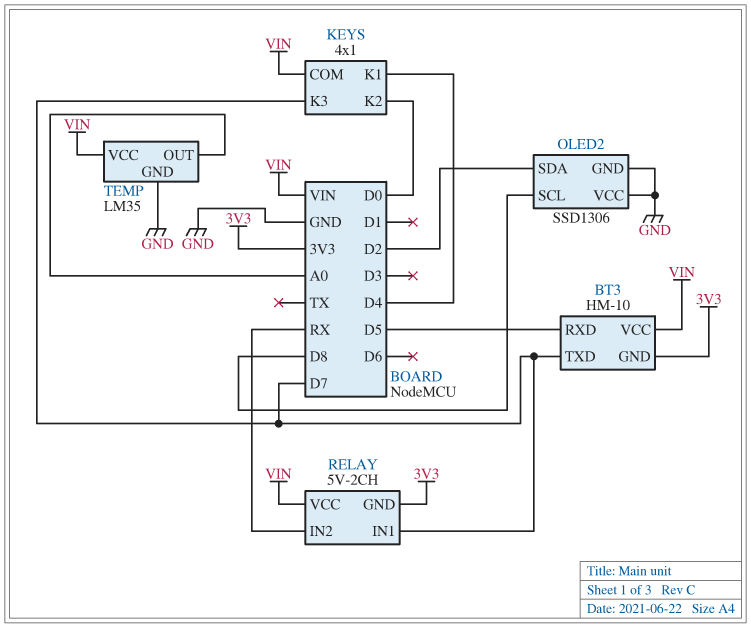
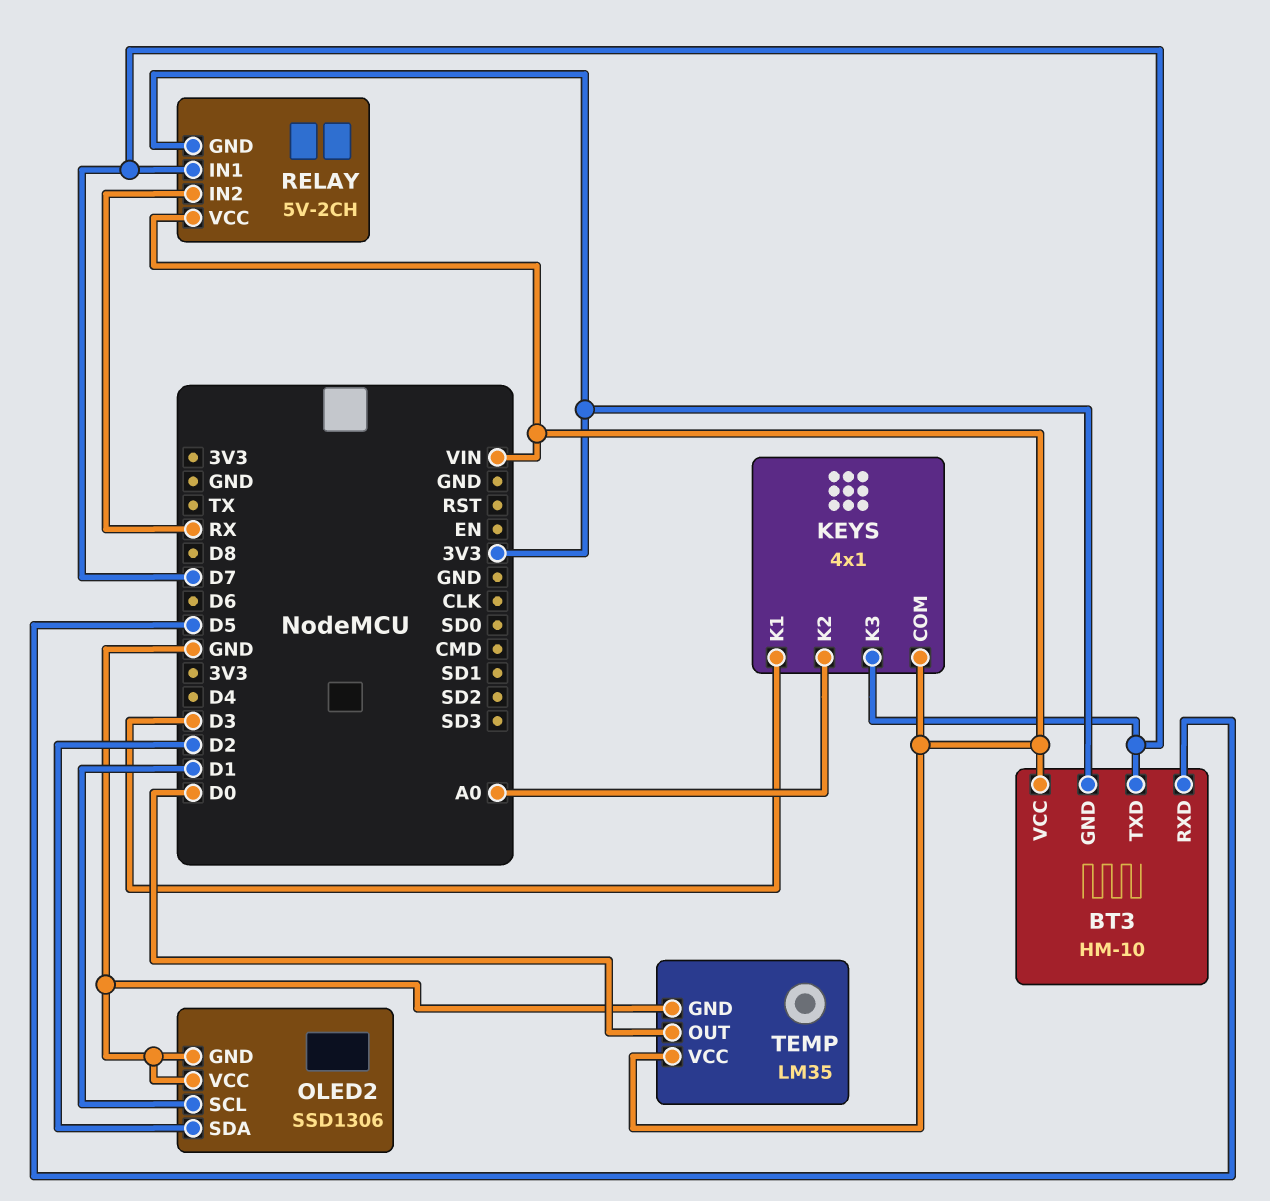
KEYS pin K1: D4 -> D3
KEYS pin K2: D0 -> A0
OLED2 pin SCL: D8 -> D1
TEMP pin OUT: A0 -> D0

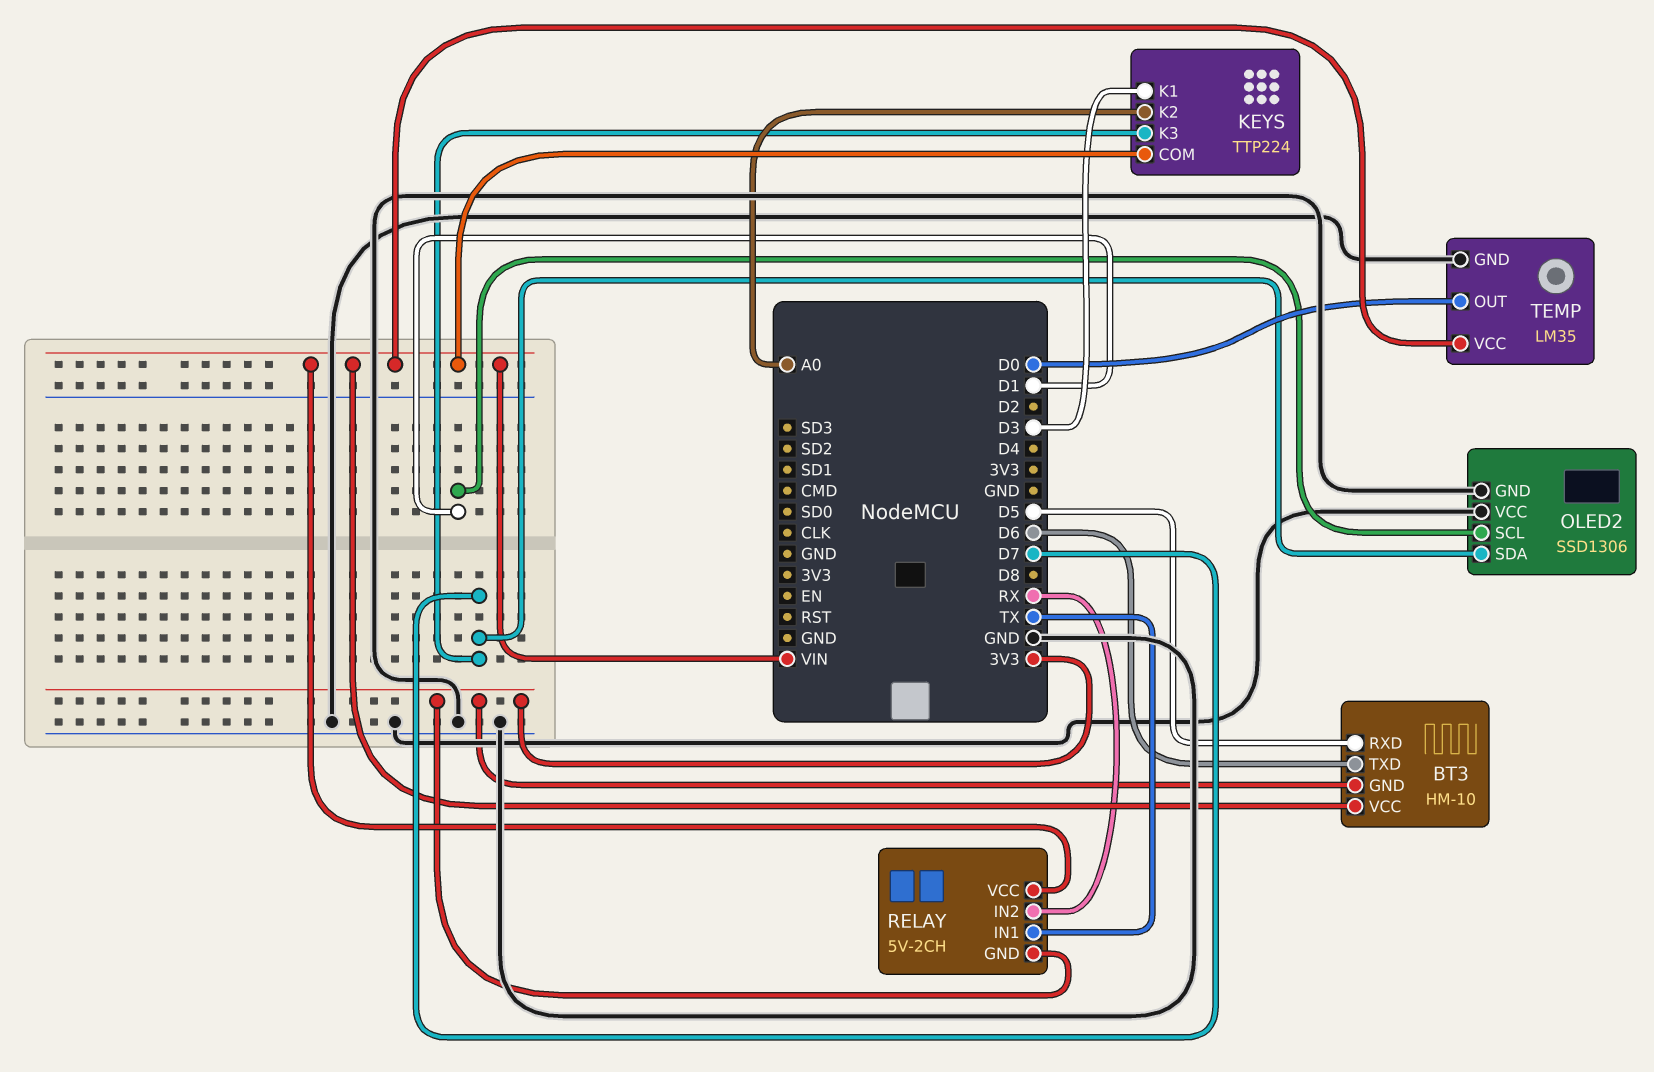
BT3 pin TXD: D7 -> D6
KEYS: 4x1 -> TTP224
OLED2 pin SDA: D2 -> D7
RELAY pin IN1: D7 -> TX

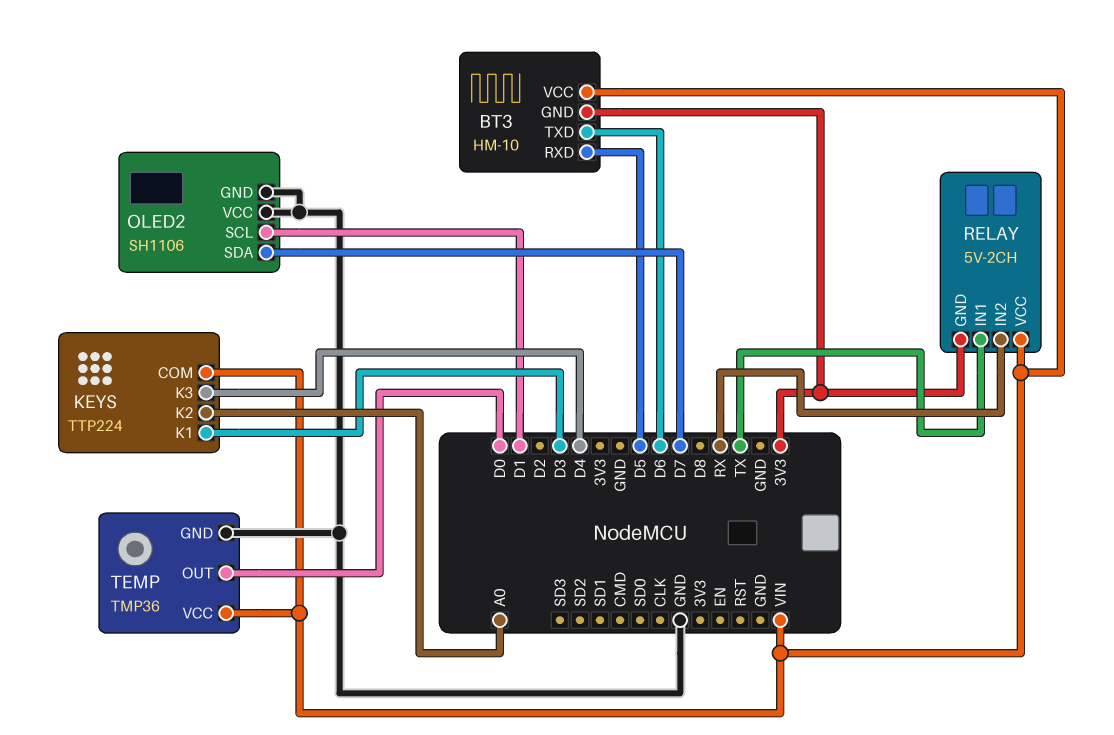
KEYS pin K3: D7 -> D4
OLED2: SSD1306 -> SH1106
TEMP: LM35 -> TMP36

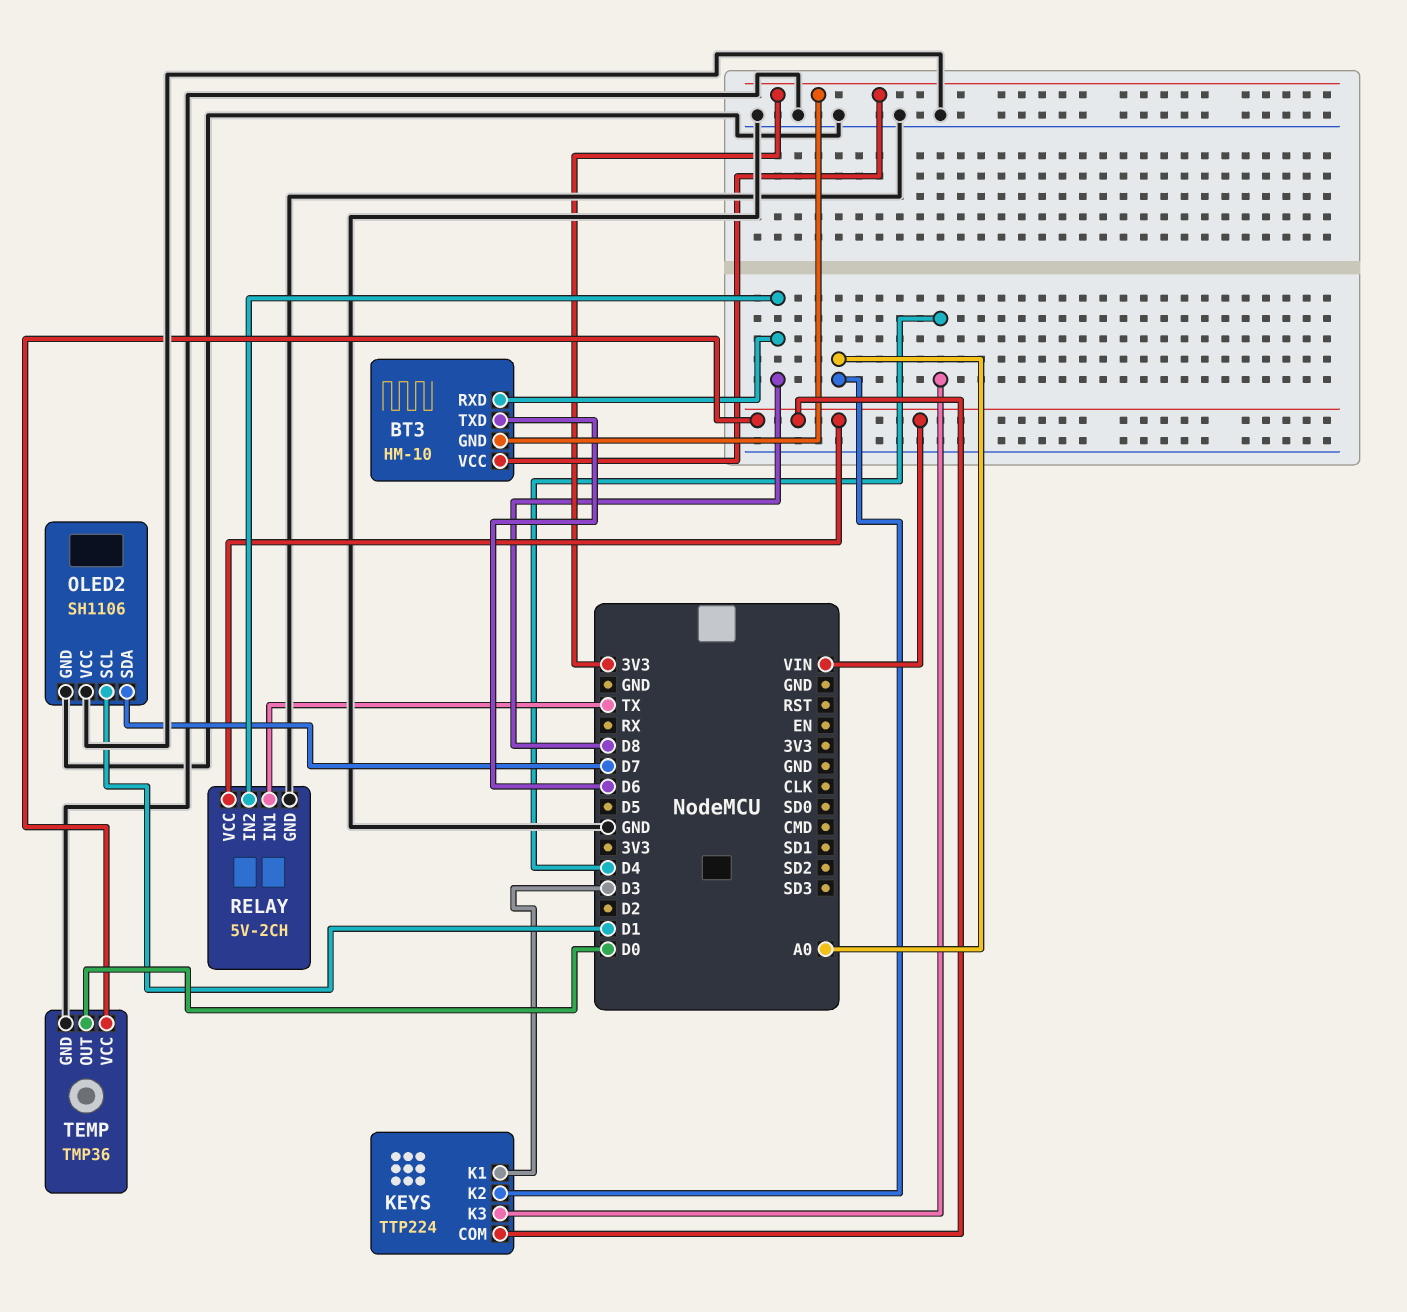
BT3 pin RXD: D5 -> D8
BT3 pin VCC: VIN -> 3V3
RELAY pin GND: 3V3 -> GND
RELAY pin IN2: RX -> D8

